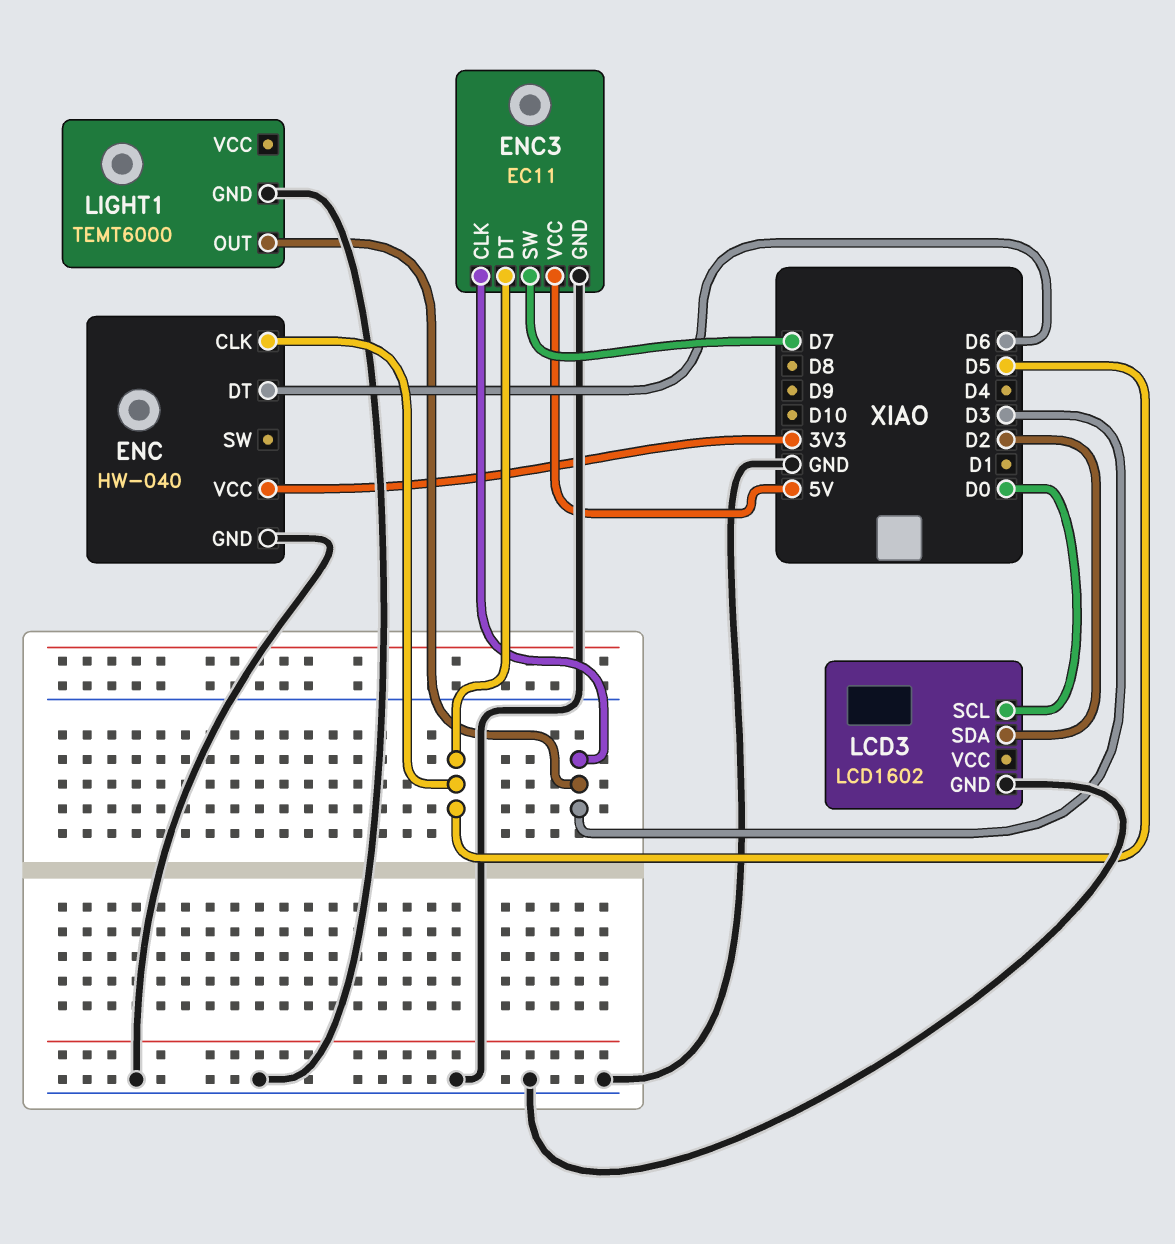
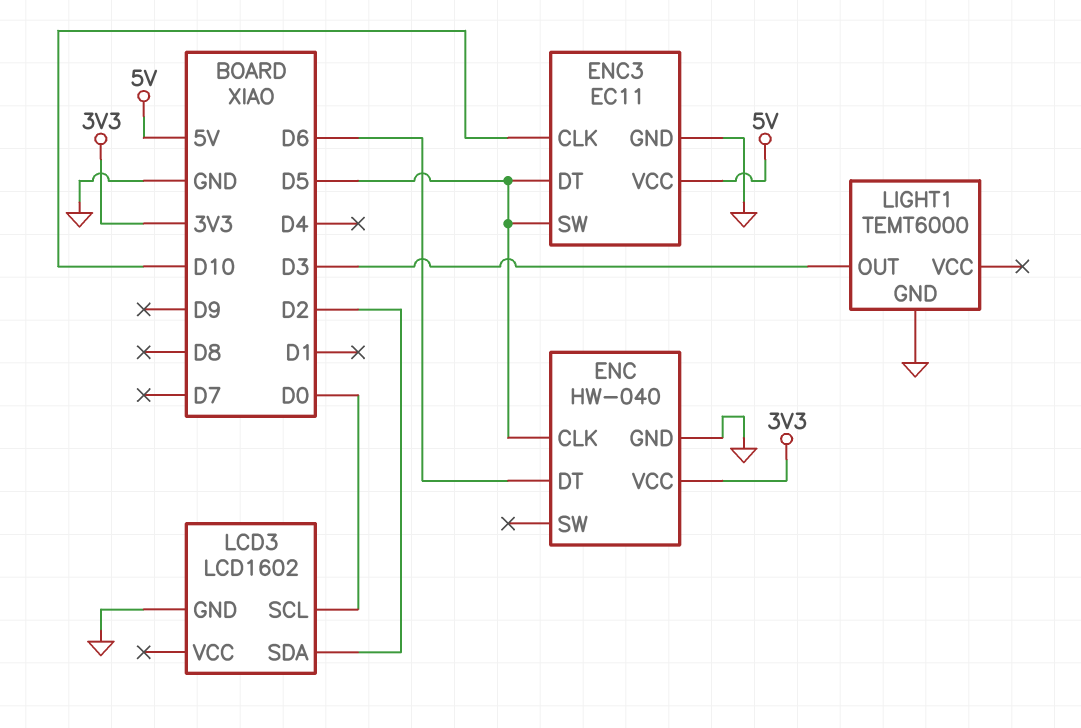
ENC3 pin CLK: D3 -> D10
ENC3 pin SW: D7 -> D5

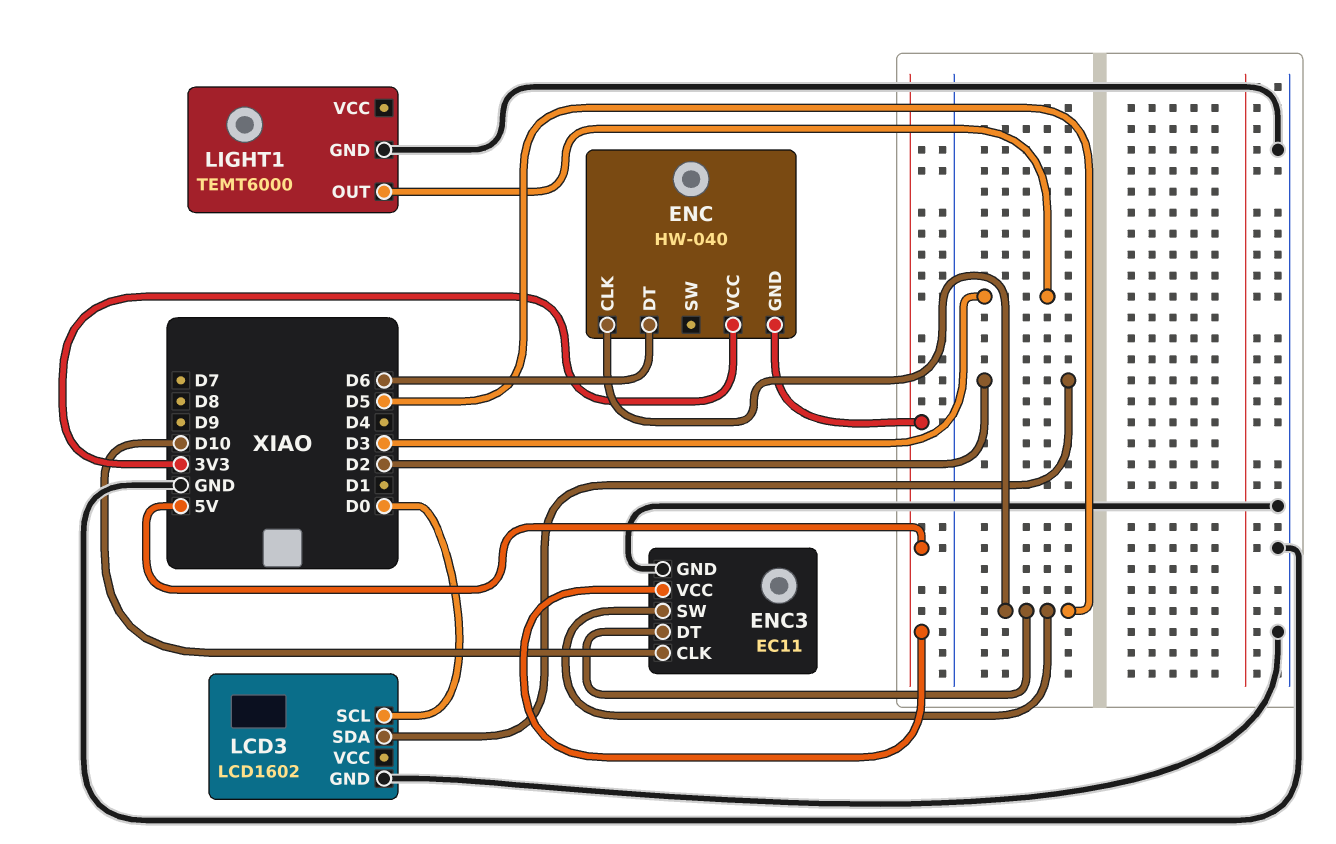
ENC pin GND: GND -> 5V

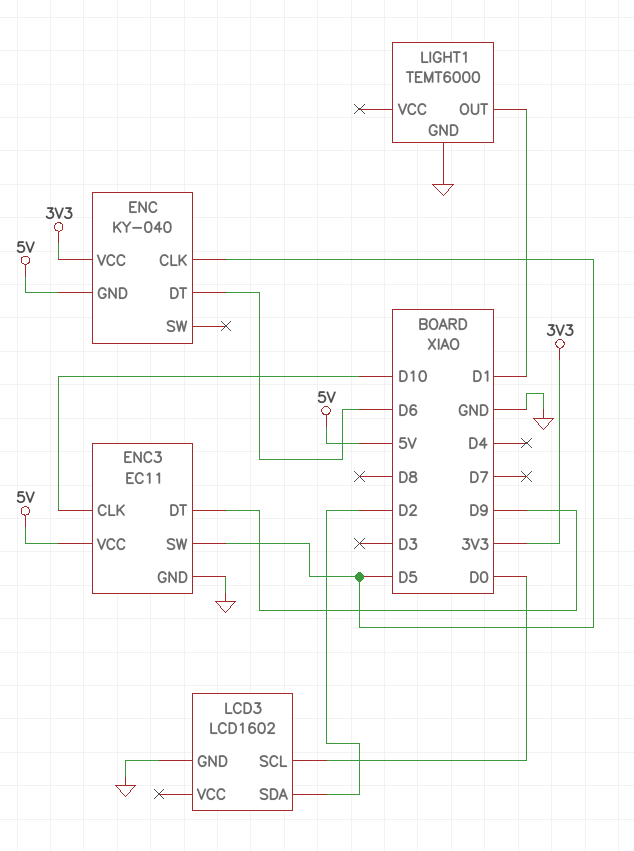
ENC: HW-040 -> KY-040
ENC3 pin DT: D5 -> D9
LIGHT1 pin OUT: D3 -> D1

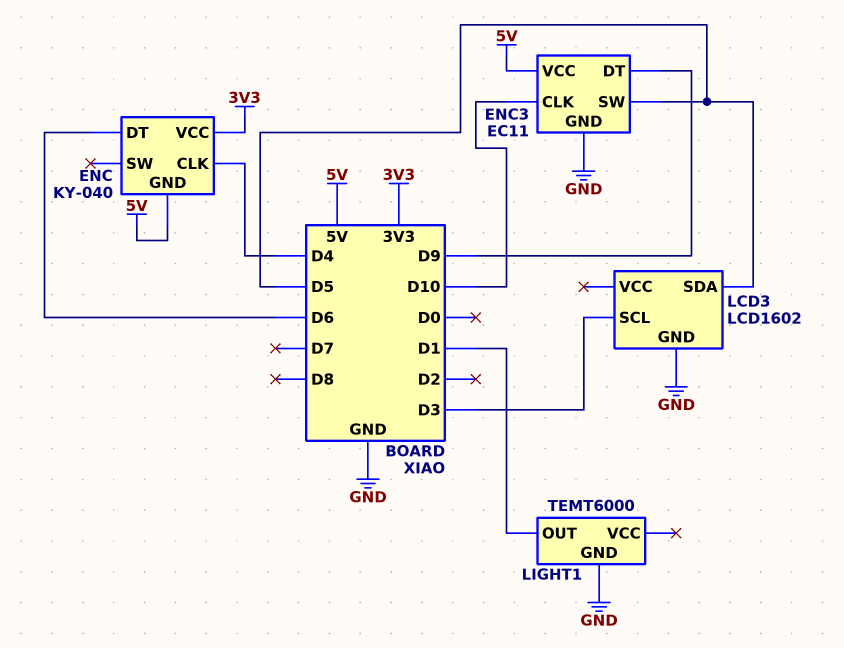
ENC pin CLK: D5 -> D4
LCD3 pin SCL: D0 -> D3
LCD3 pin SDA: D2 -> D5

